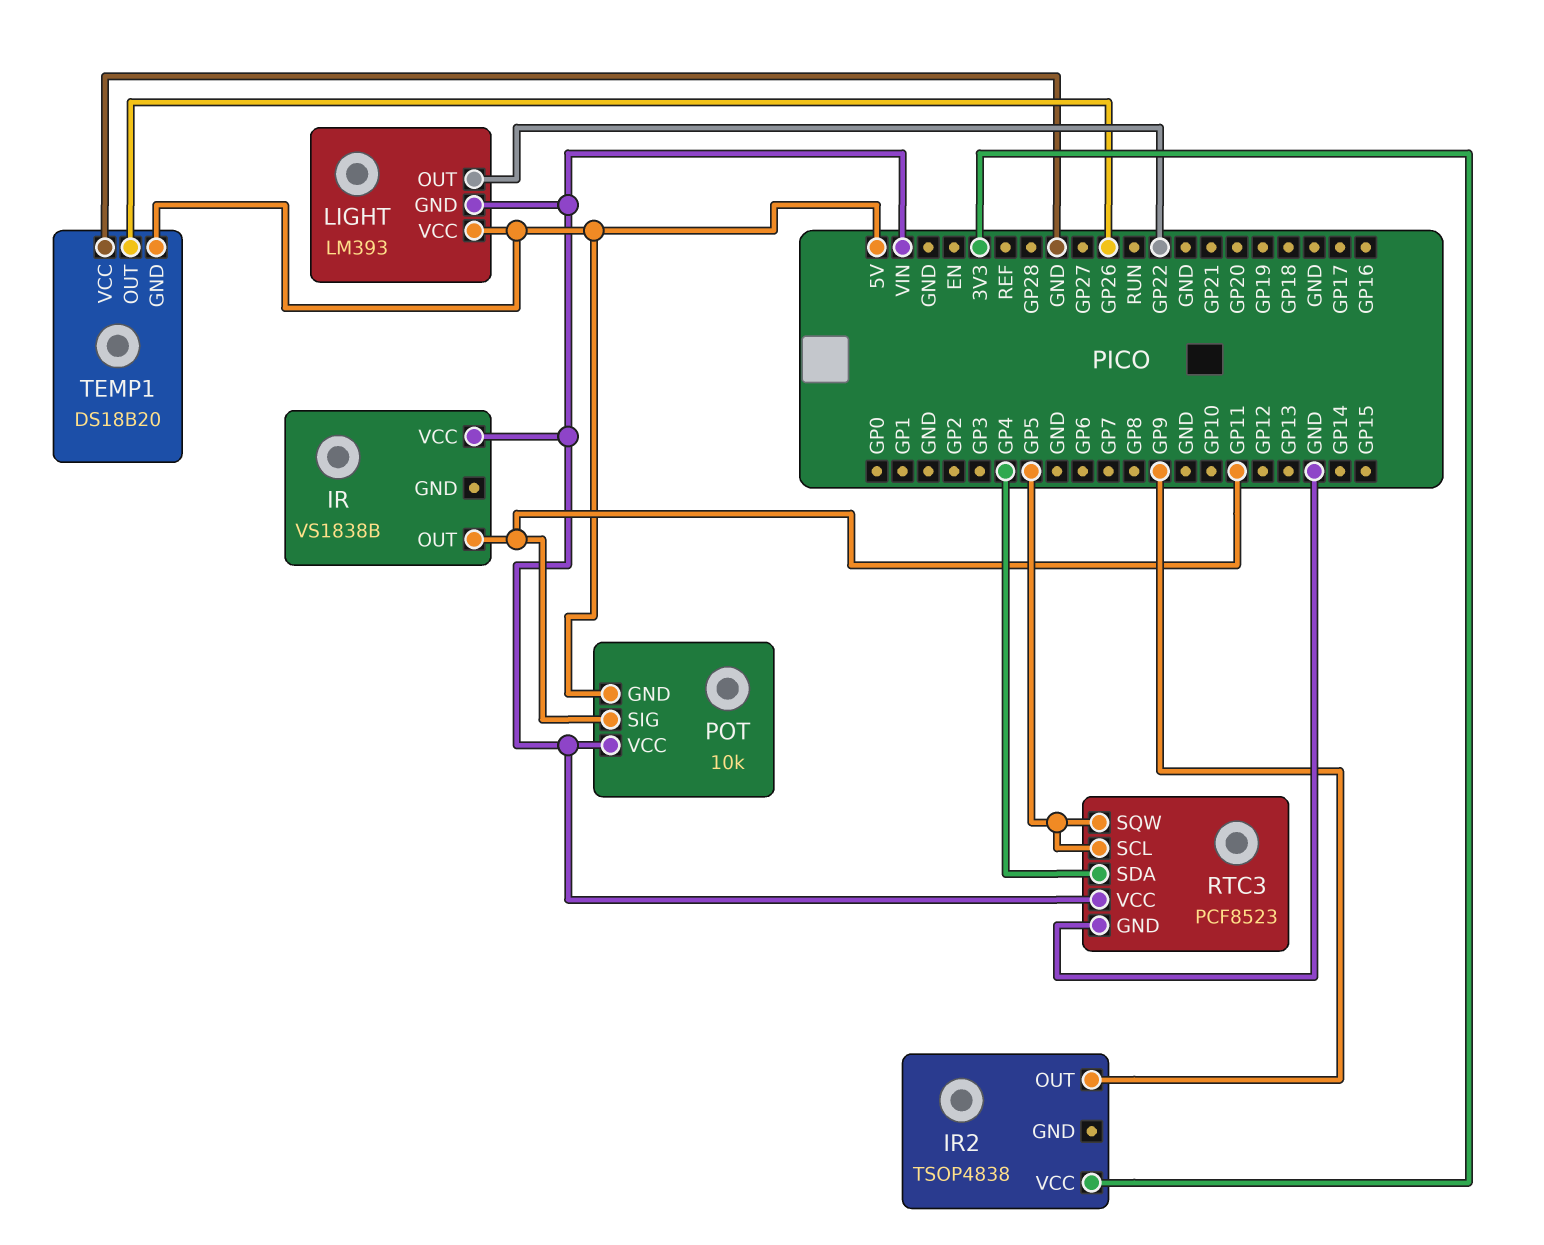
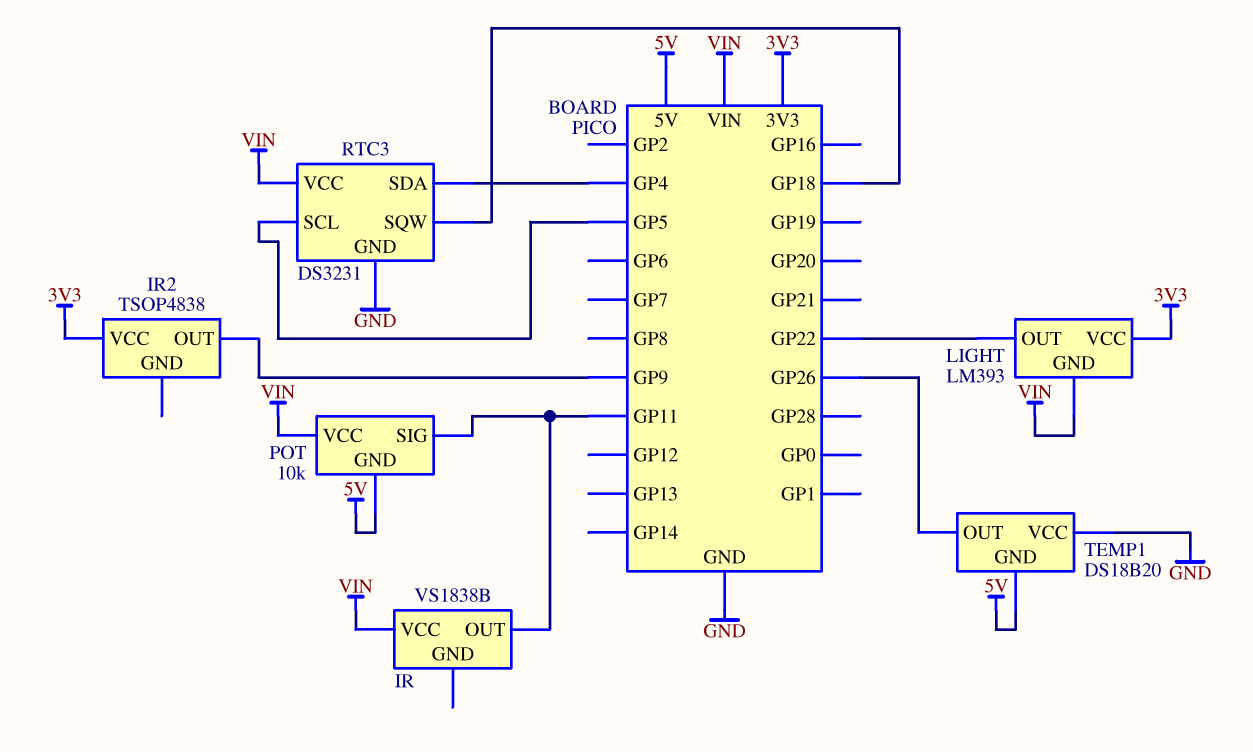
LIGHT pin VCC: 5V -> 3V3
RTC3: PCF8523 -> DS3231
RTC3 pin SQW: GP5 -> GP18

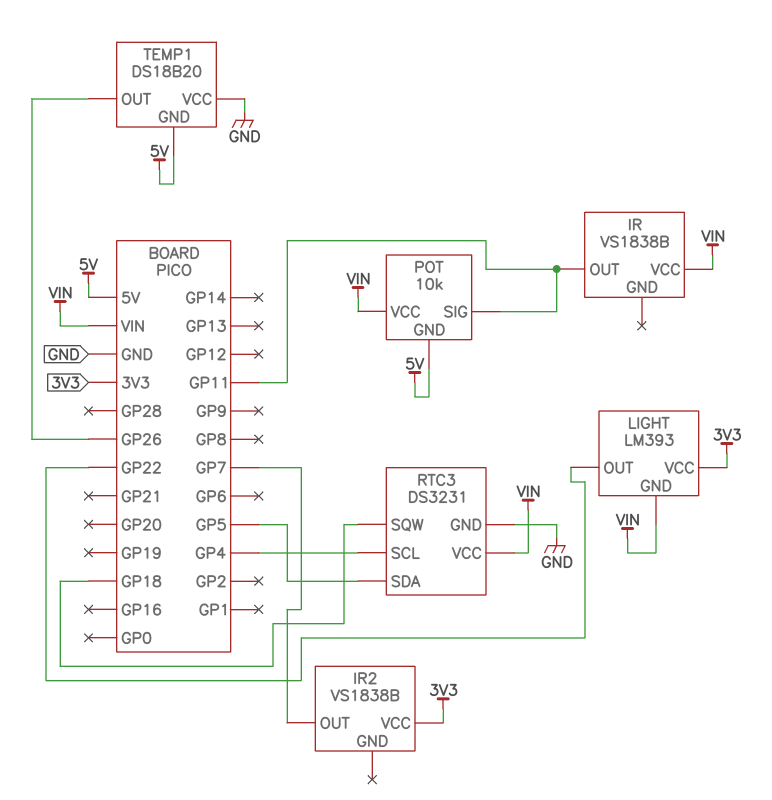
IR2: TSOP4838 -> VS1838B
IR2 pin OUT: GP9 -> GP7
RTC3 pin SCL: GP5 -> GP4
RTC3 pin SDA: GP4 -> GP5

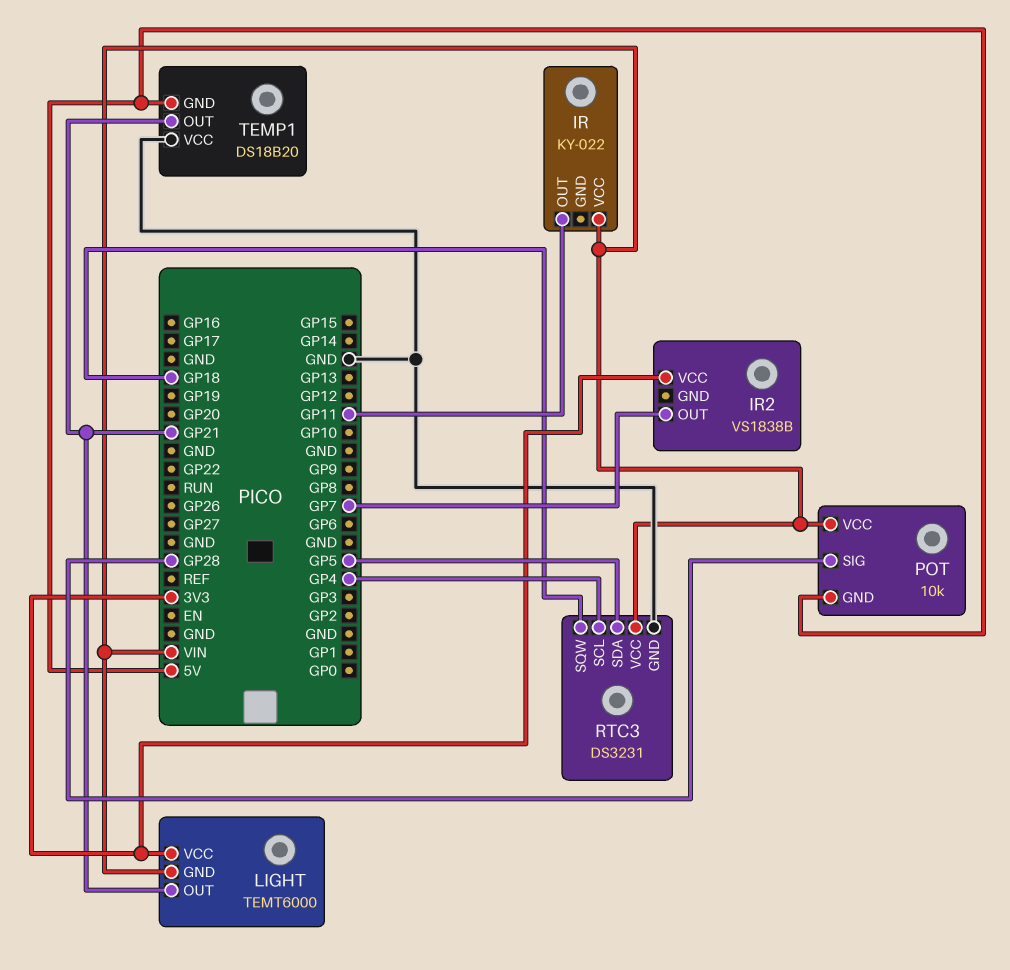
IR: VS1838B -> KY-022
LIGHT: LM393 -> TEMT6000
LIGHT pin OUT: GP22 -> GP21
POT pin SIG: GP11 -> GP28
TEMP1 pin OUT: GP26 -> GP21

